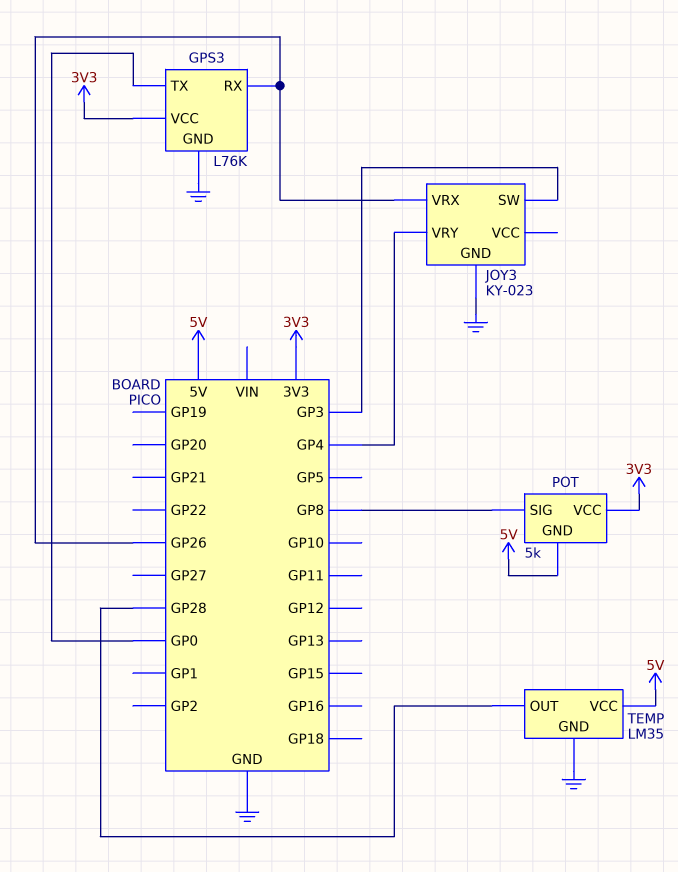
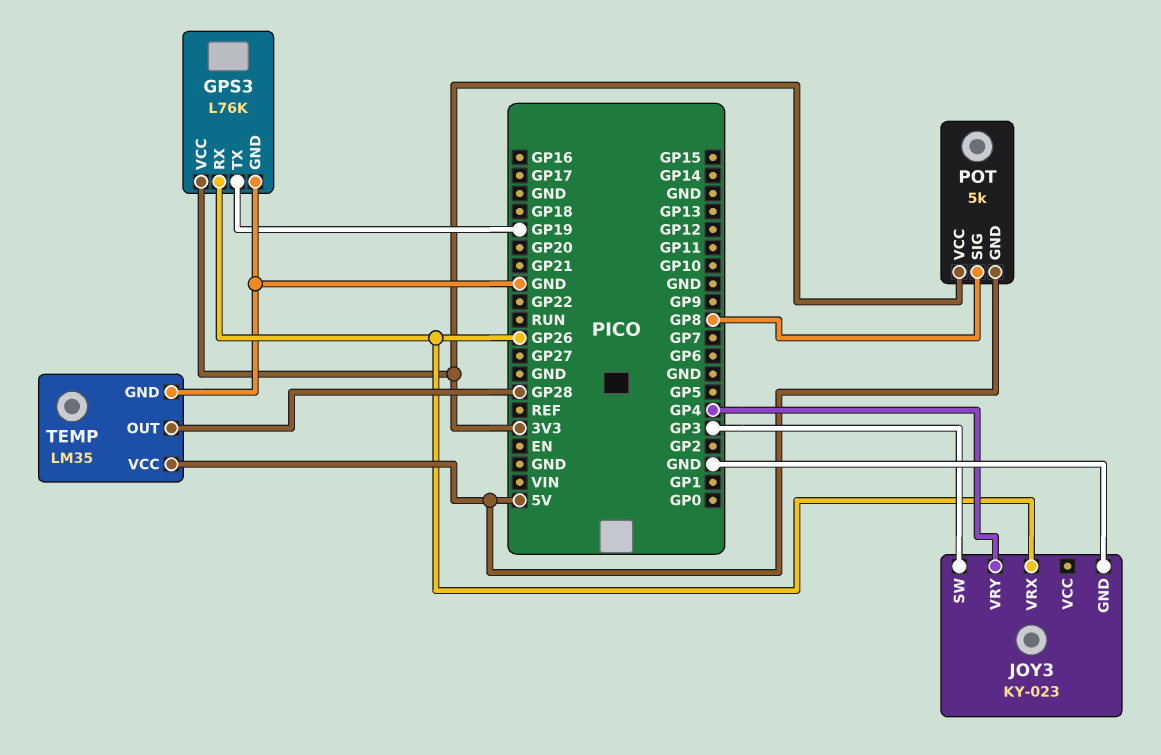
GPS3 pin TX: GP0 -> GP19

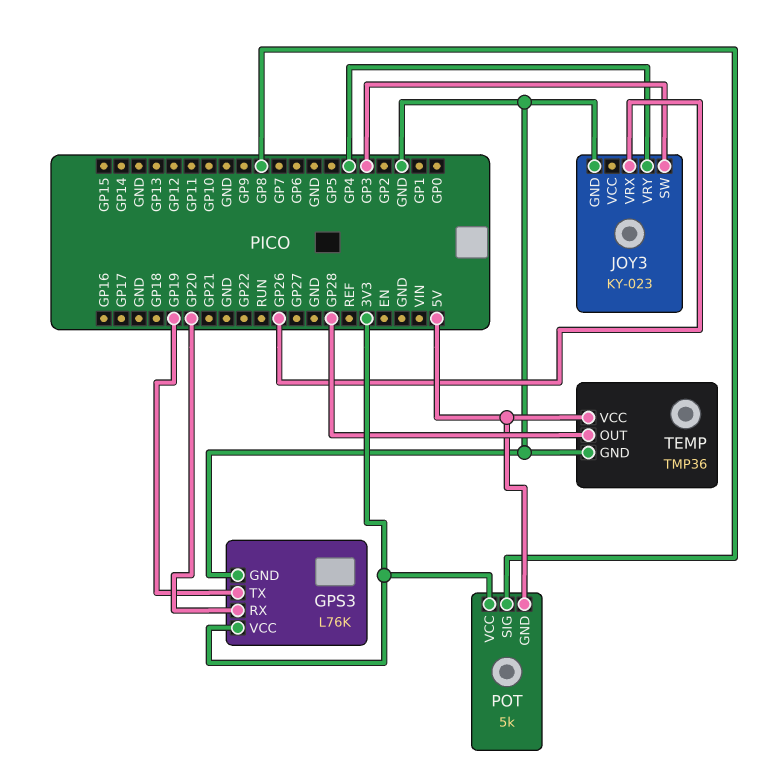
GPS3 pin RX: GP26 -> GP20
TEMP: LM35 -> TMP36

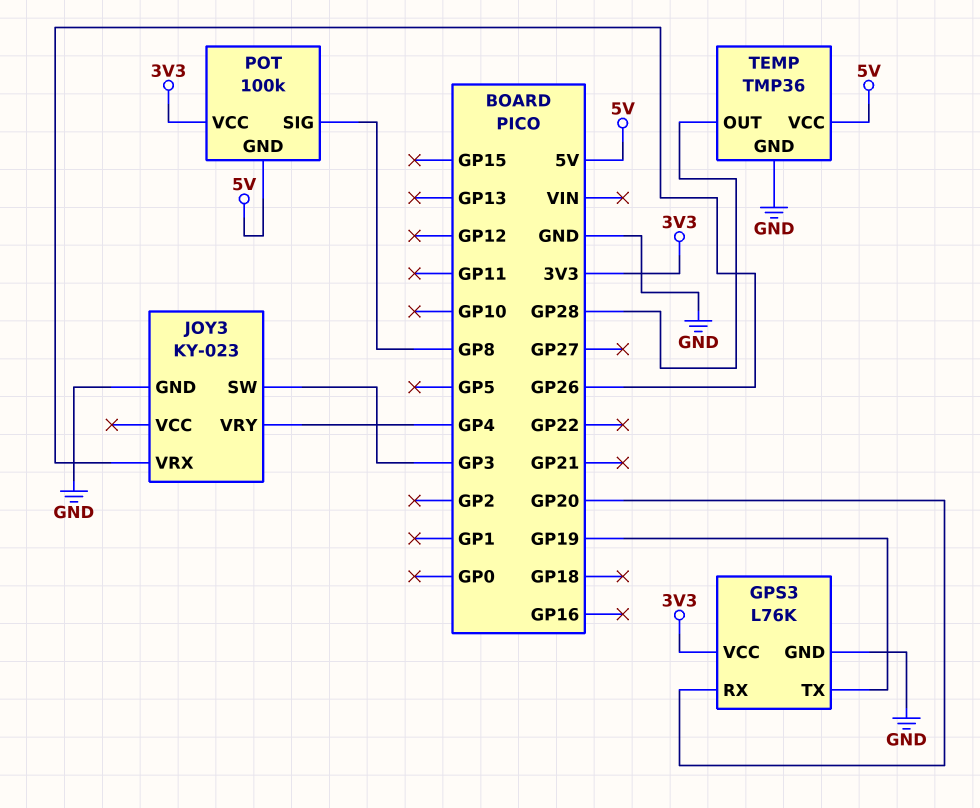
POT: 5k -> 100k

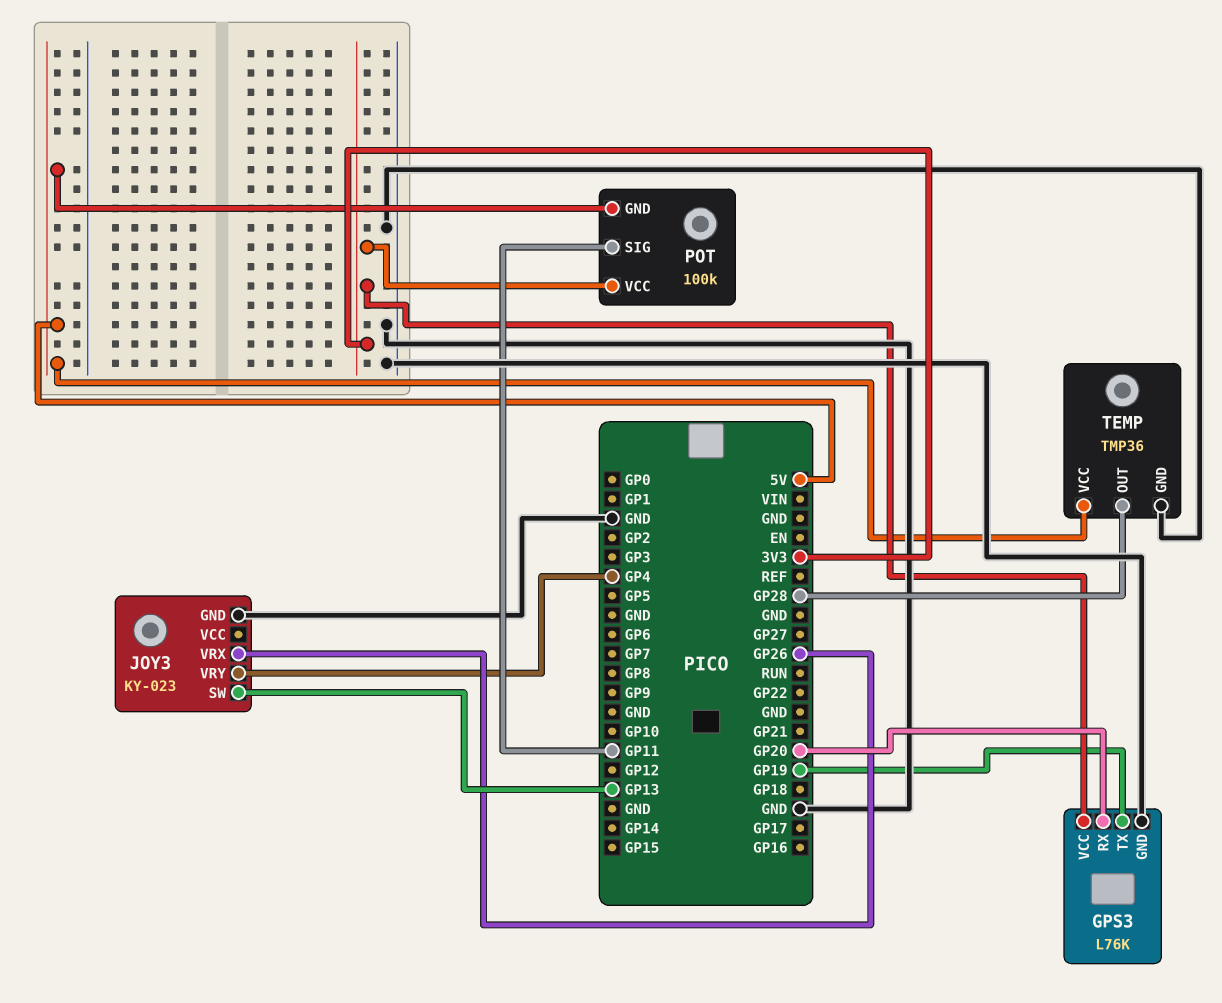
JOY3 pin SW: GP3 -> GP13
POT pin SIG: GP8 -> GP11

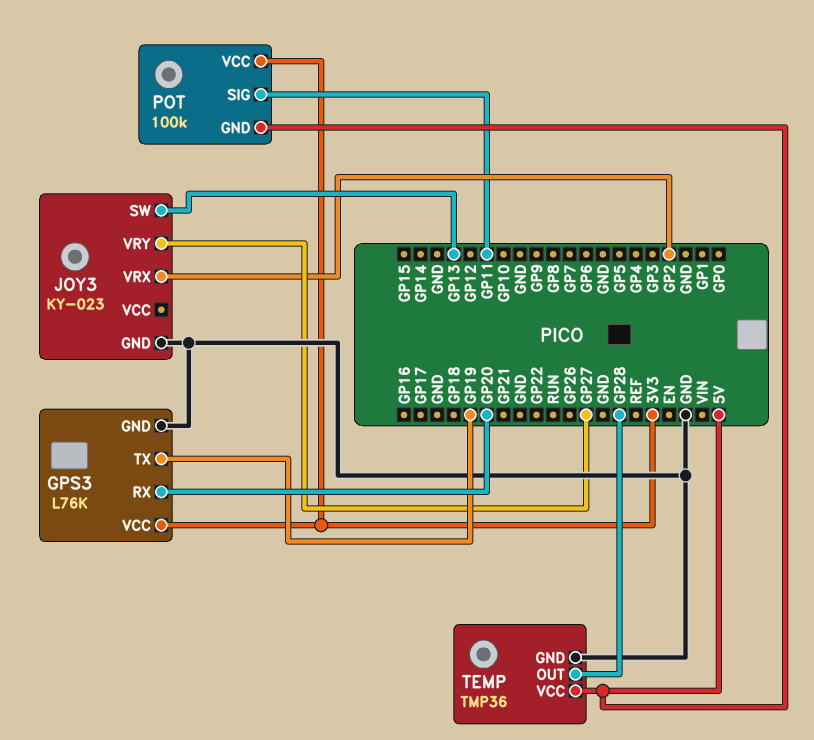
JOY3 pin VRX: GP26 -> GP2
JOY3 pin VRY: GP4 -> GP27

